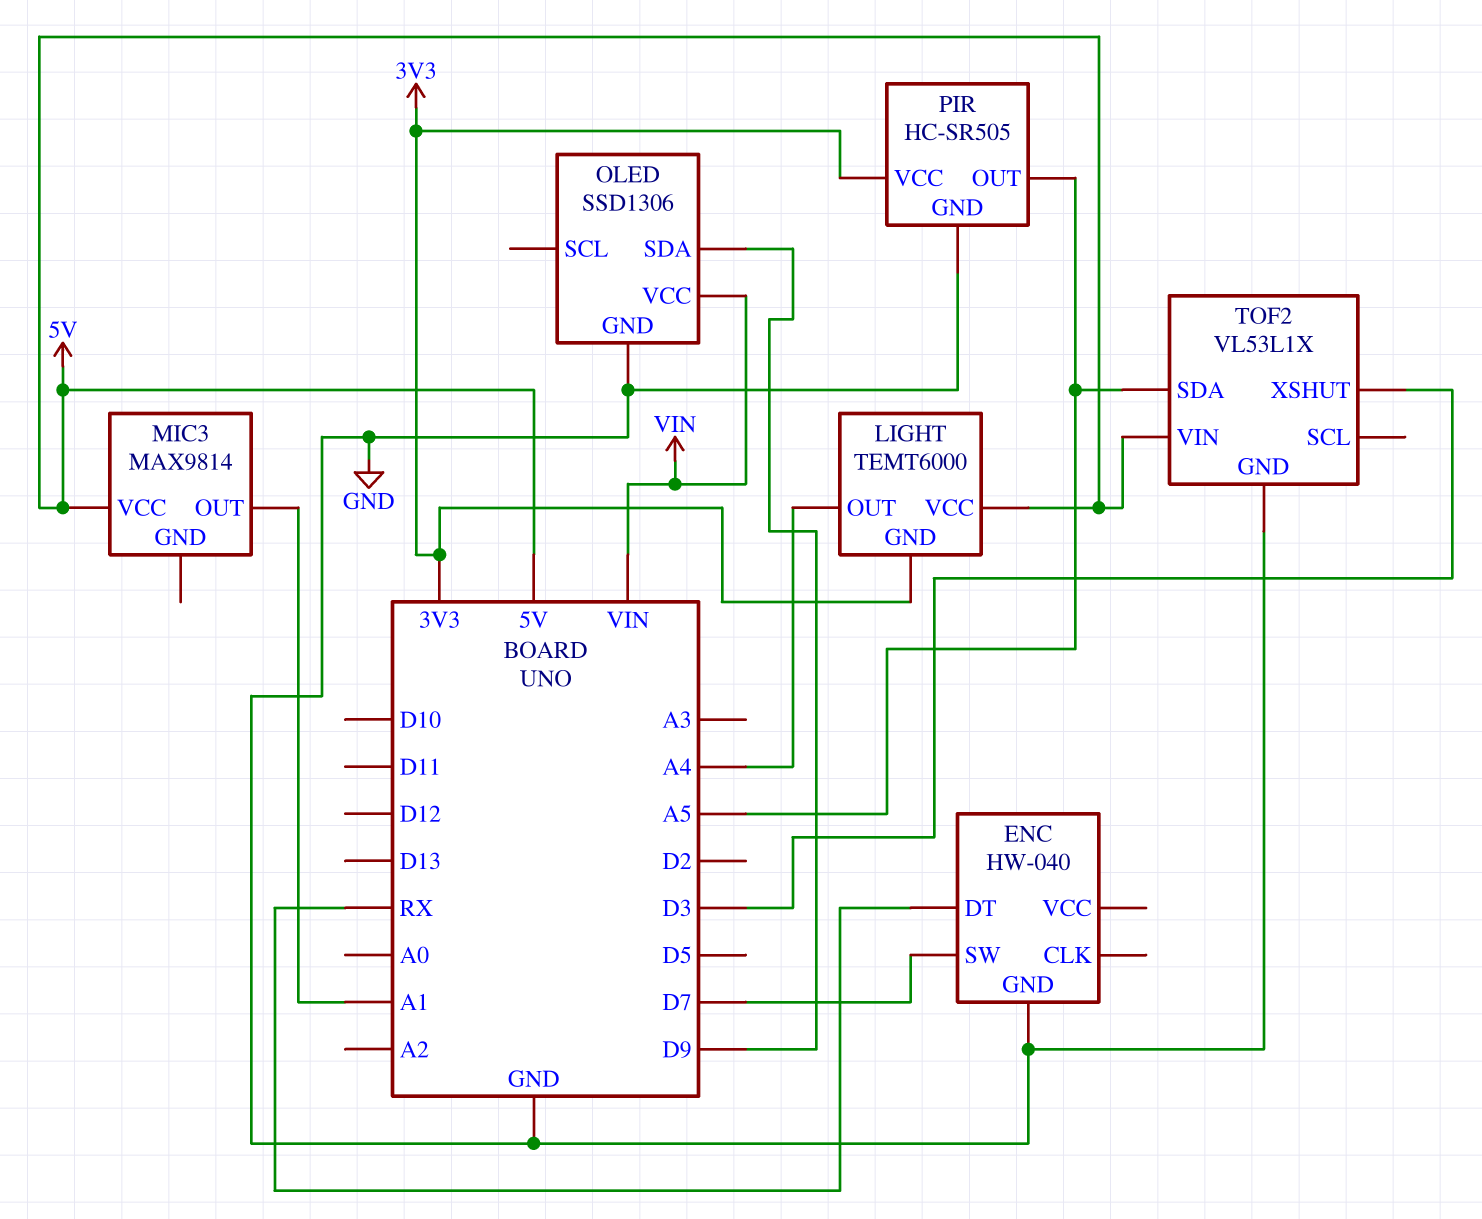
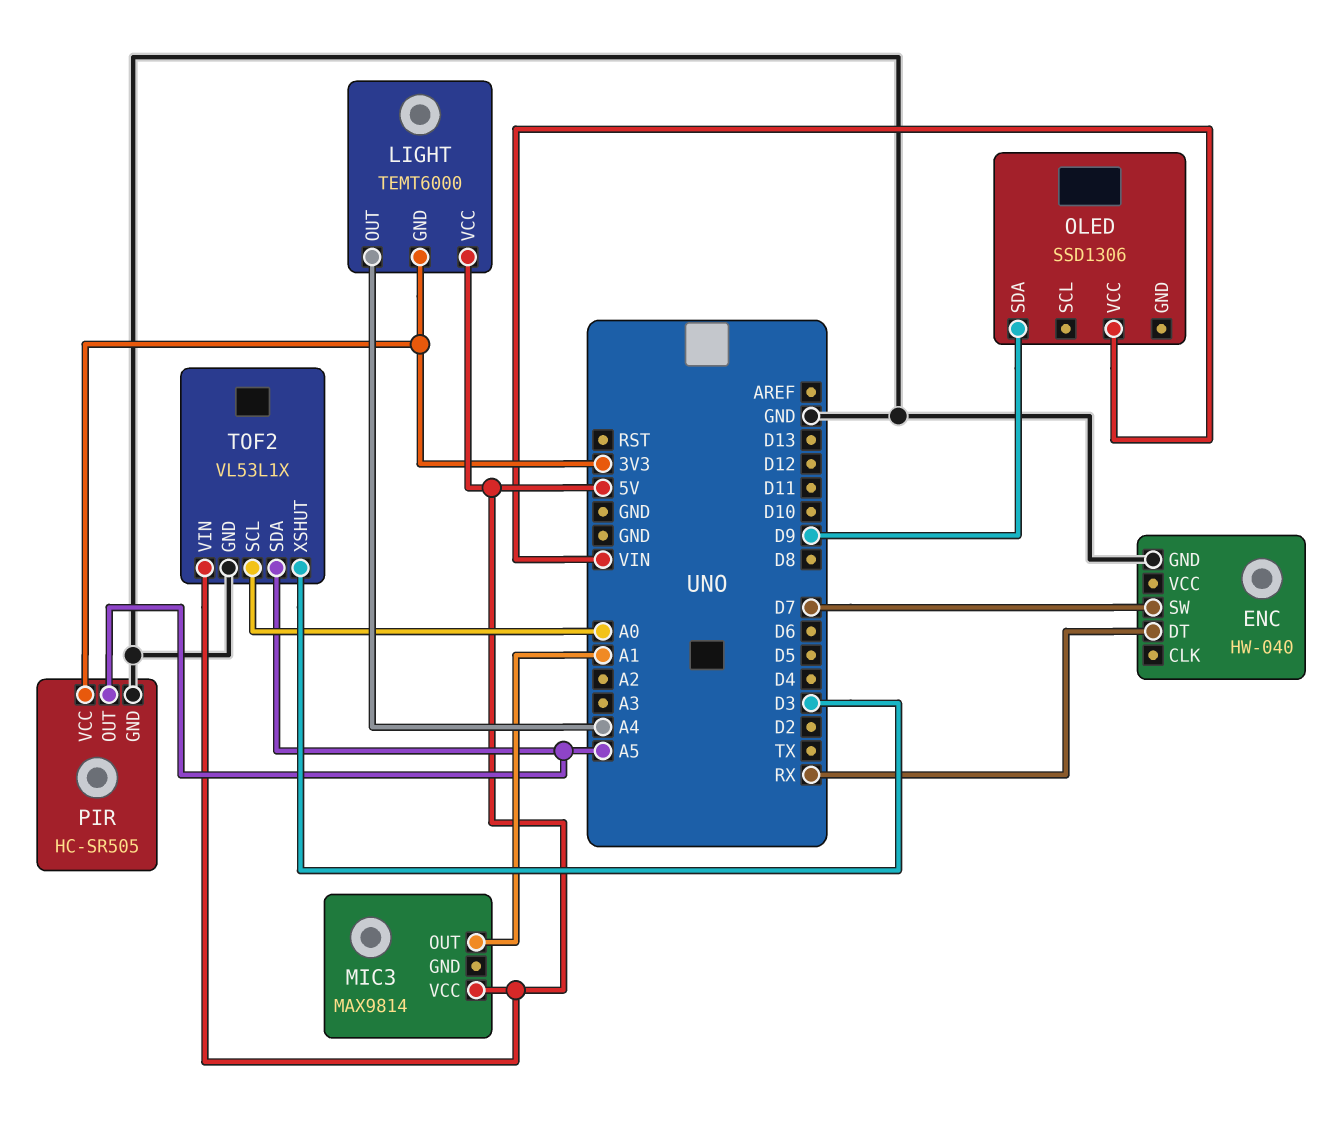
OLED pin GND: GND -> none
TOF2 pin SCL: none -> A0

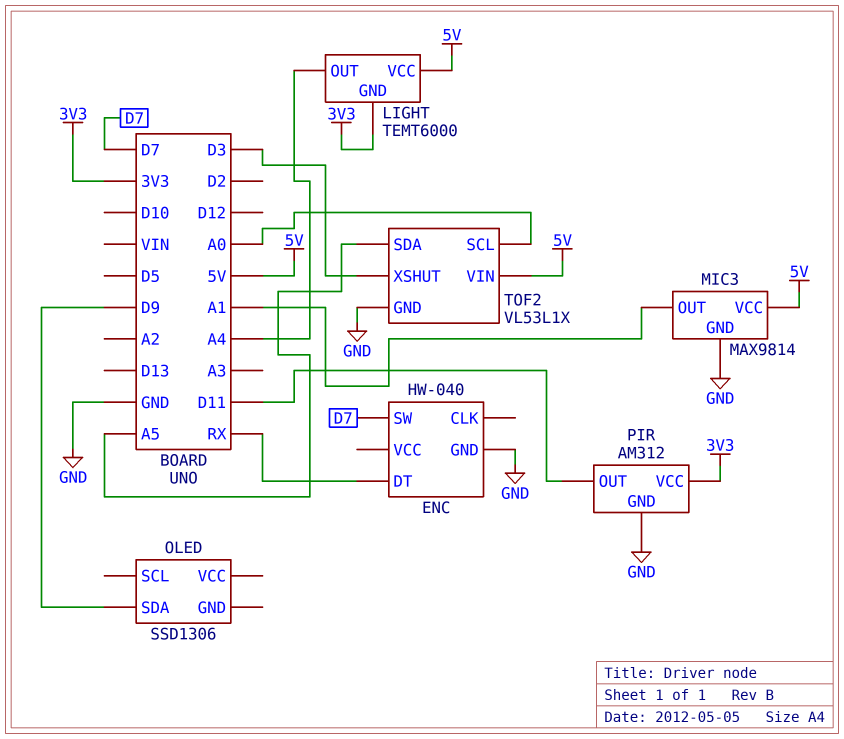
MIC3 pin GND: none -> GND
OLED pin VCC: VIN -> none
PIR: HC-SR505 -> AM312
PIR pin OUT: A5 -> D11

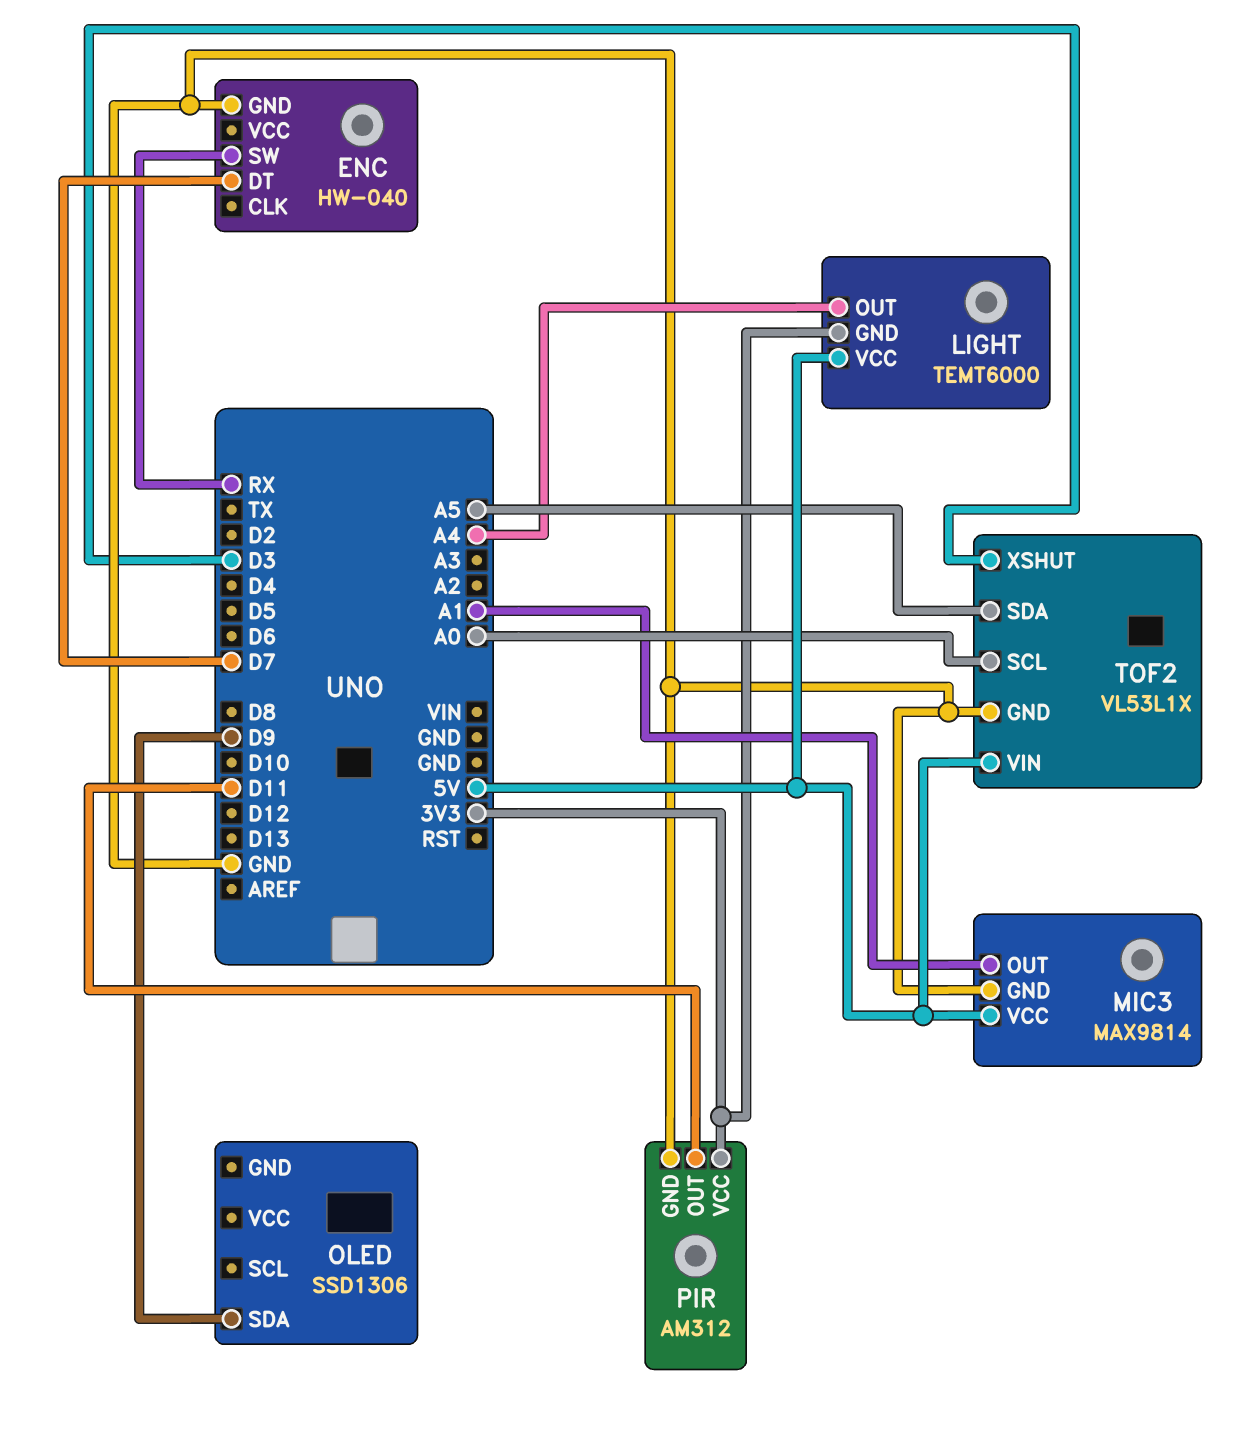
ENC pin DT: RX -> D7
ENC pin SW: D7 -> RX

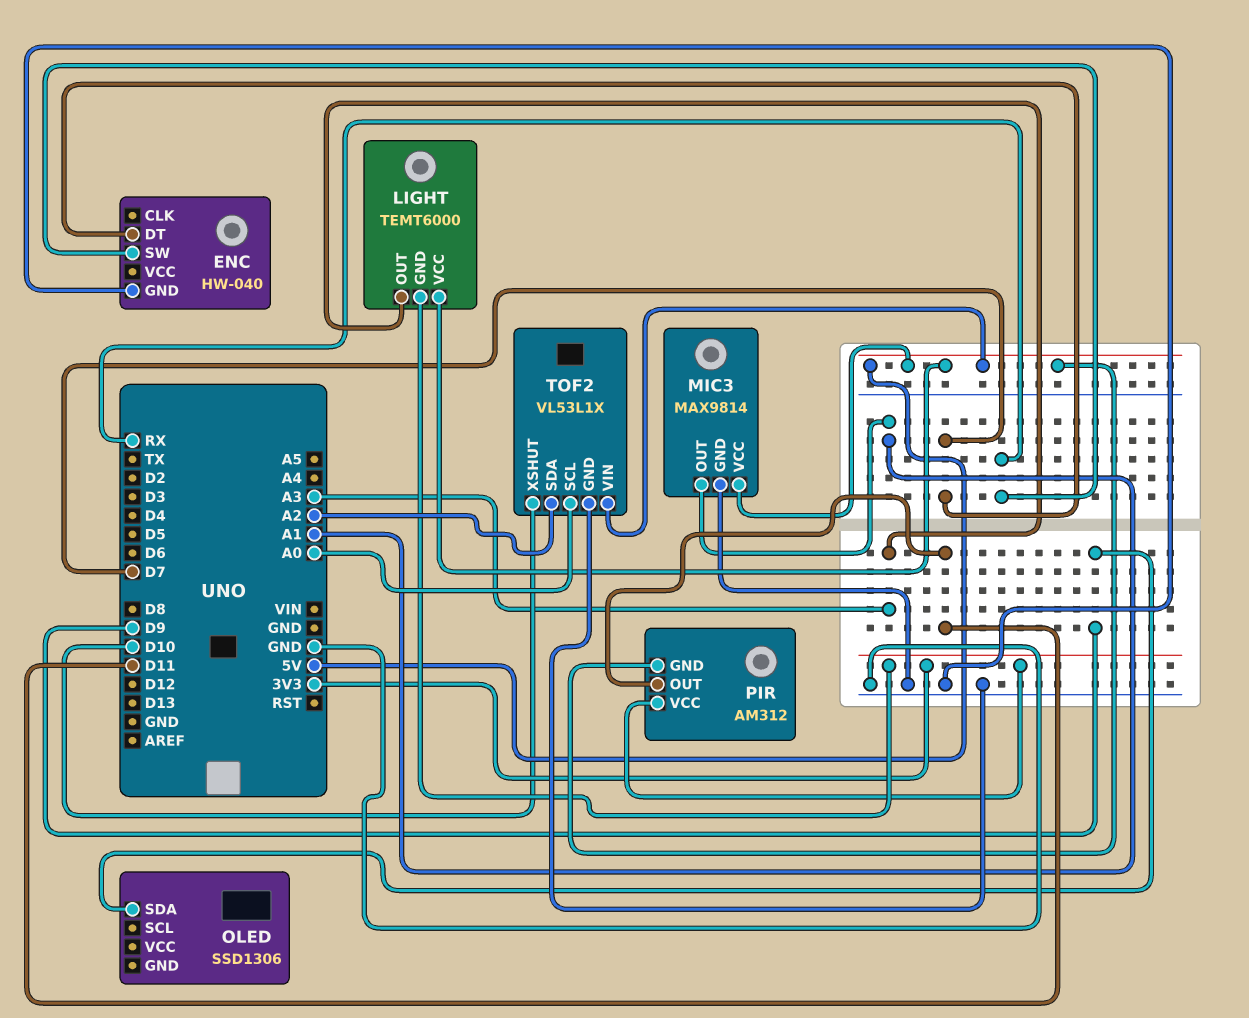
LIGHT pin OUT: A4 -> A3
PIR pin GND: GND -> 5V
TOF2 pin SDA: A5 -> A2
TOF2 pin XSHUT: D3 -> D10

